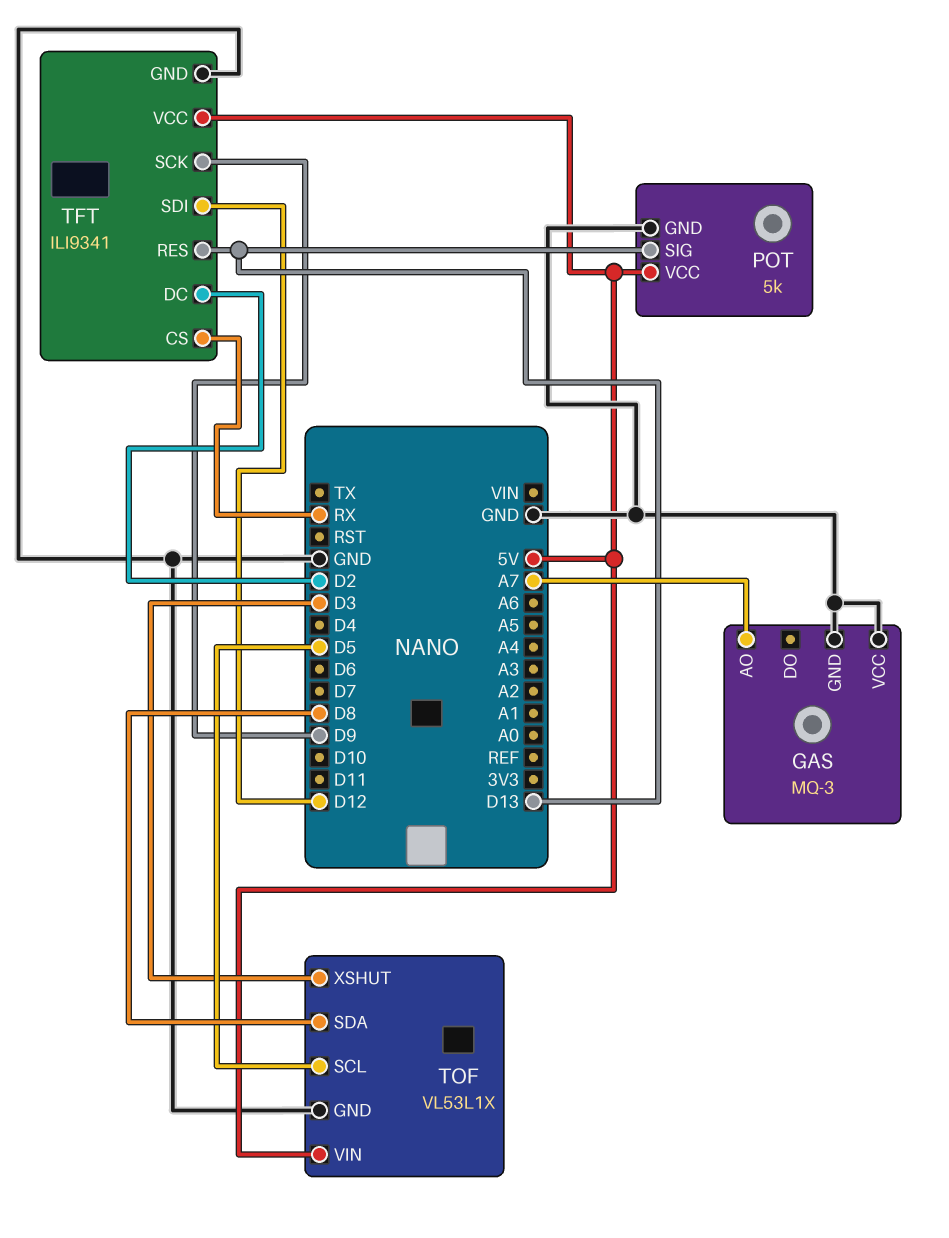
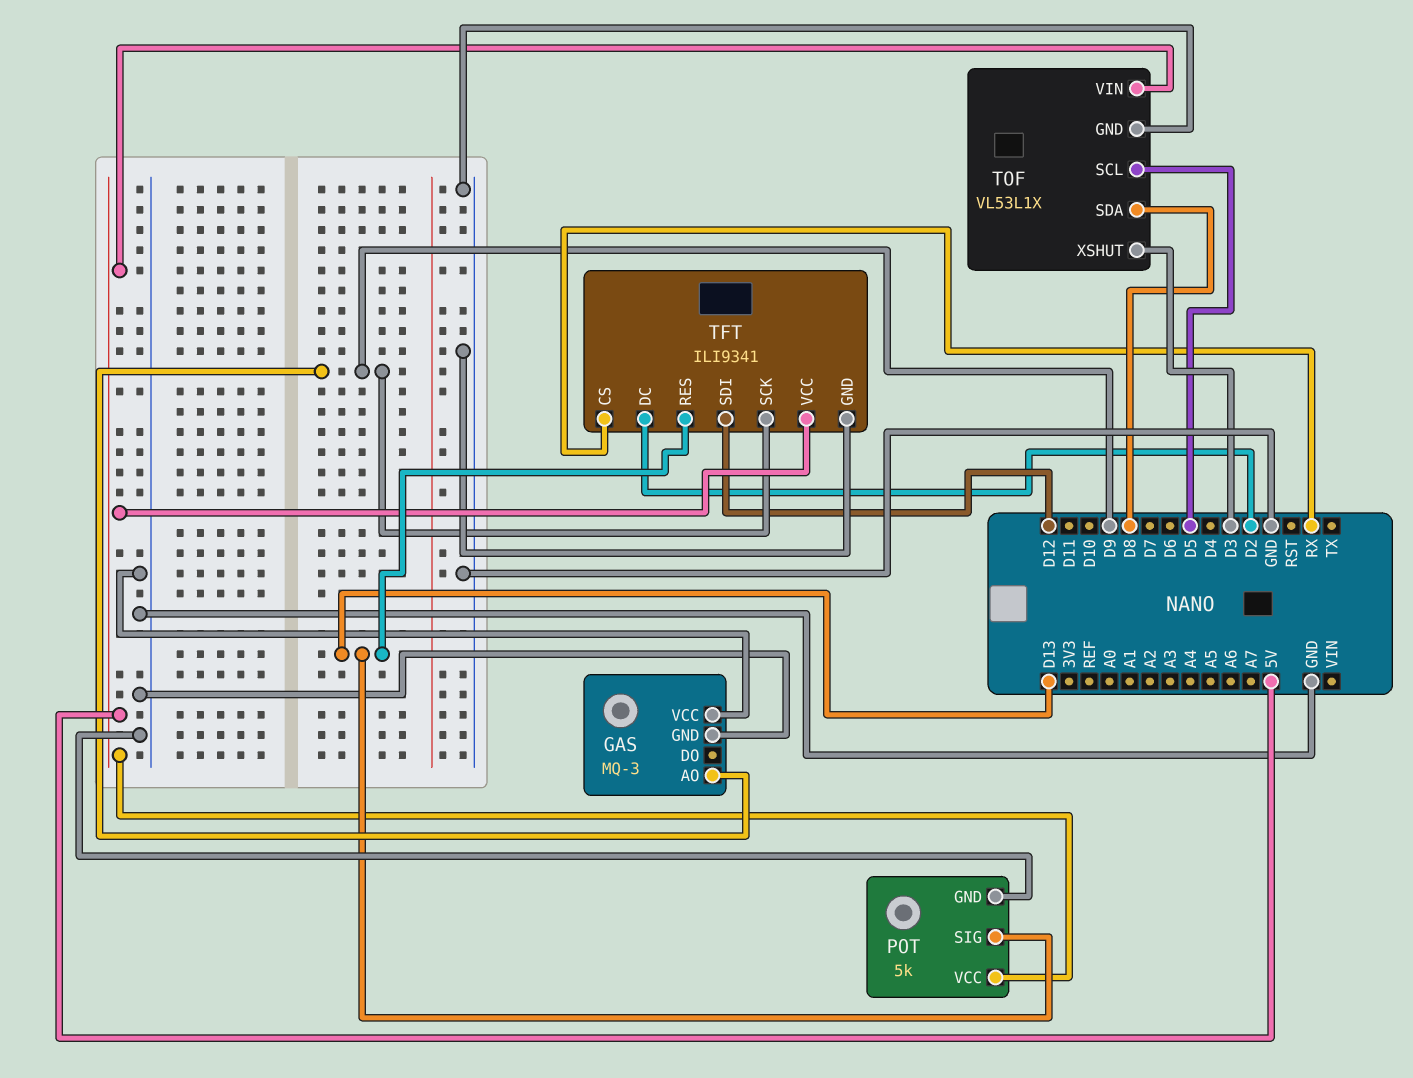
GAS pin AO: A7 -> D9

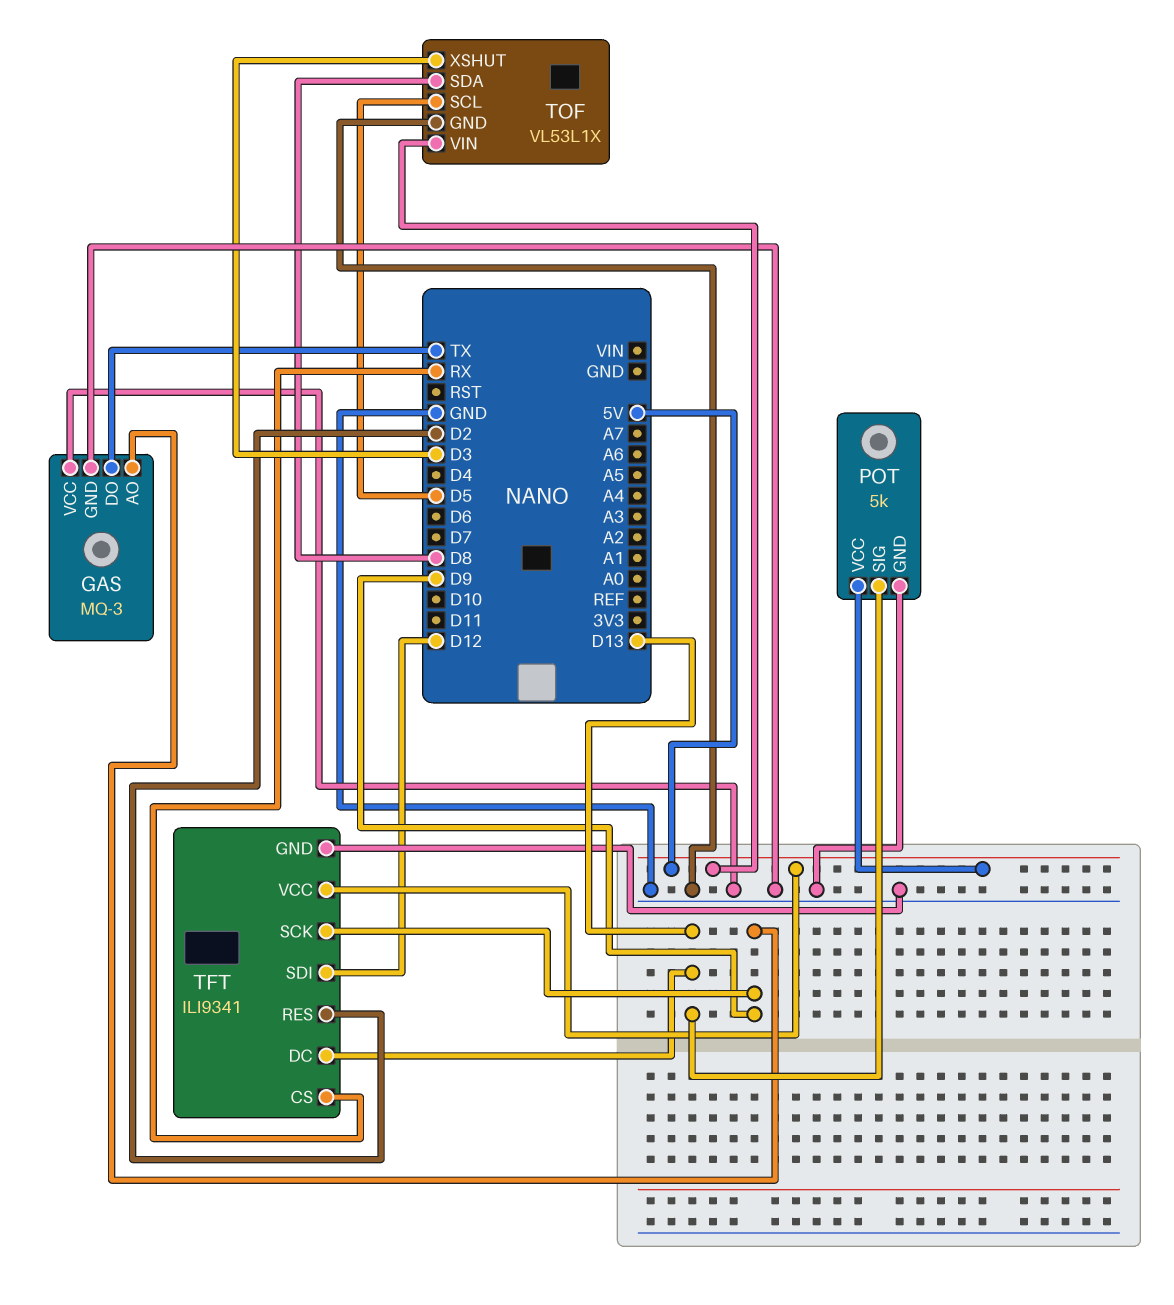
GAS pin DO: none -> TX
TFT pin DC: D2 -> D13
TFT pin RES: D13 -> D2

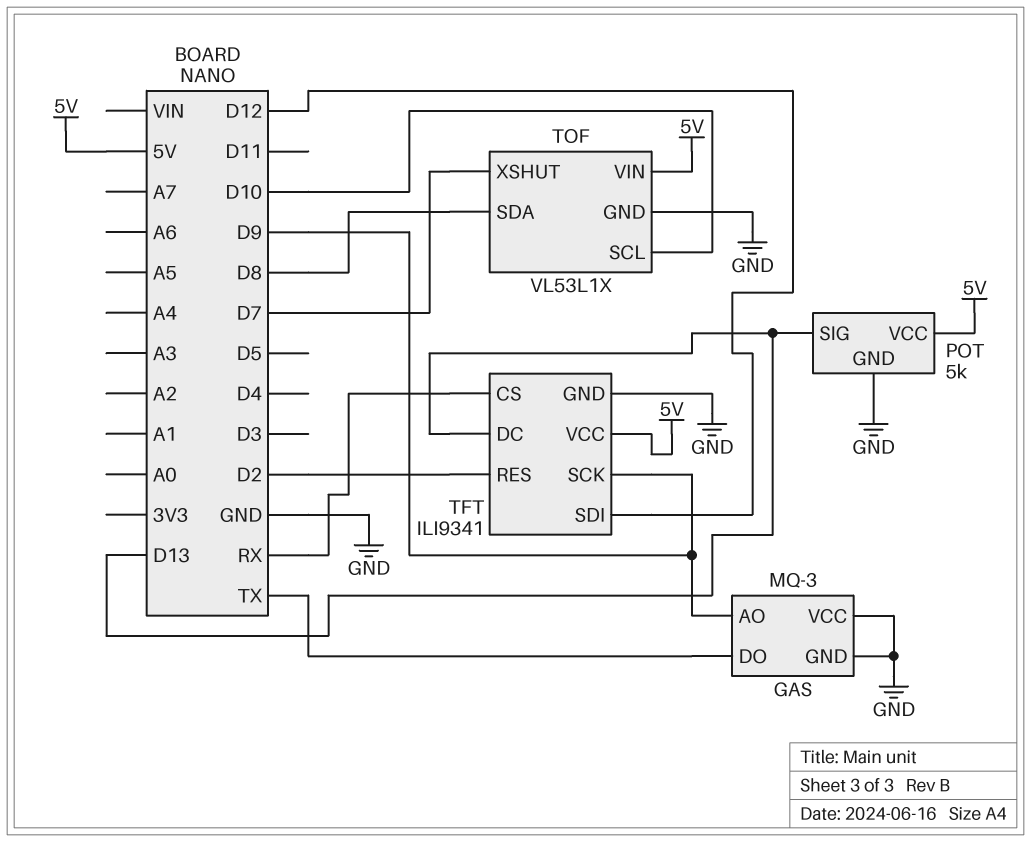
TOF pin SCL: D5 -> D10
TOF pin XSHUT: D3 -> D7

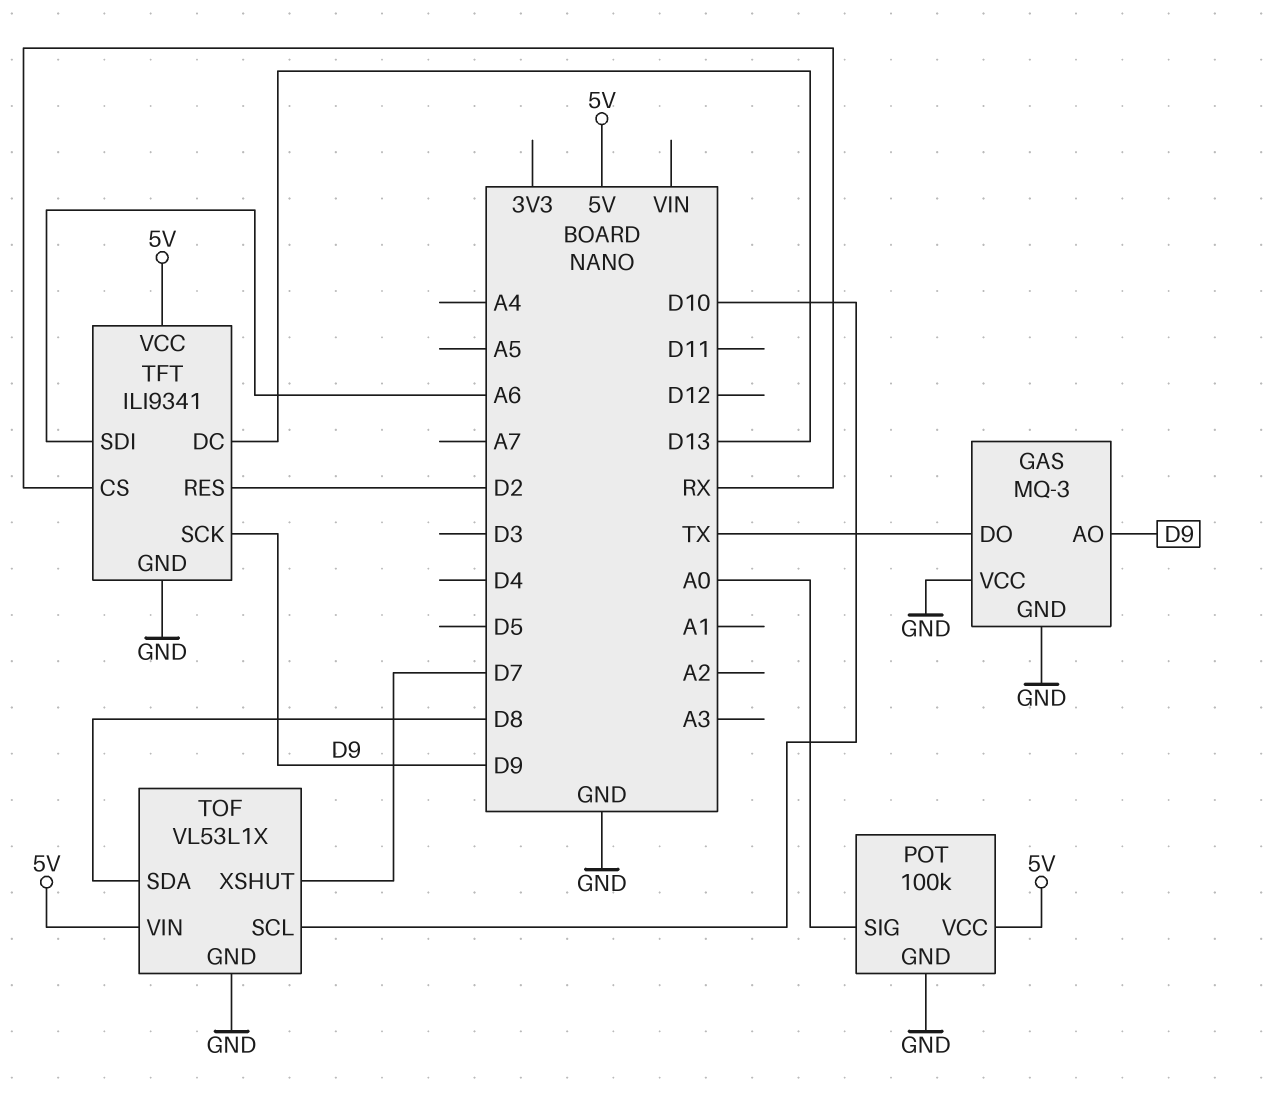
POT: 5k -> 100k
POT pin SIG: D13 -> A0
TFT pin SDI: D12 -> A6

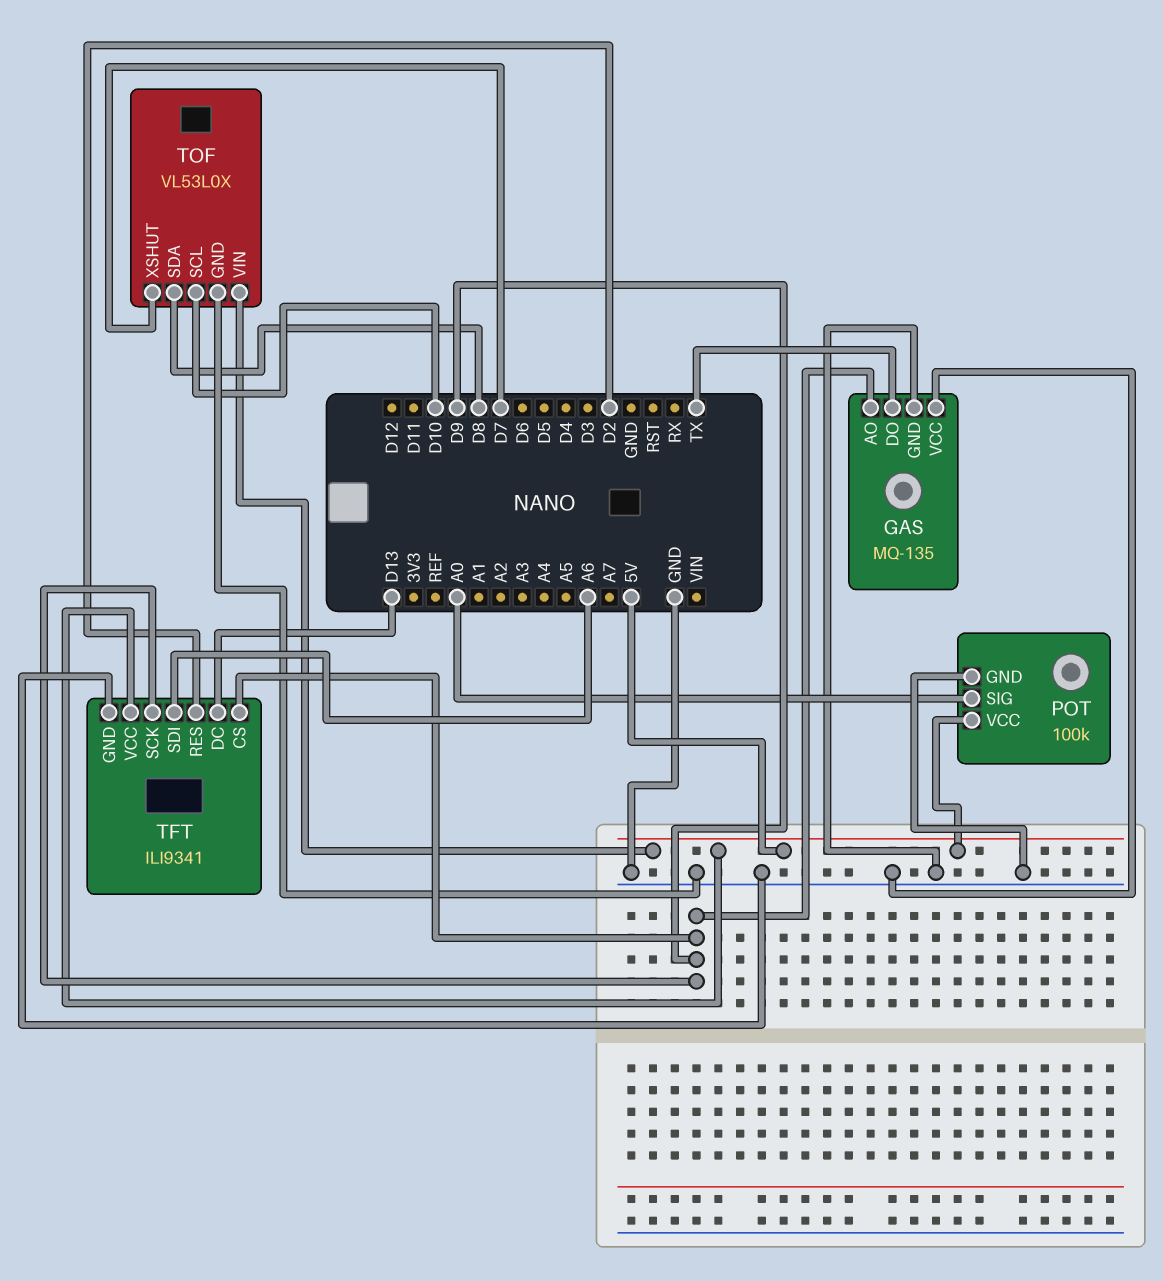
GAS: MQ-3 -> MQ-135
TFT pin CS: RX -> D9
TOF: VL53L1X -> VL53L0X

